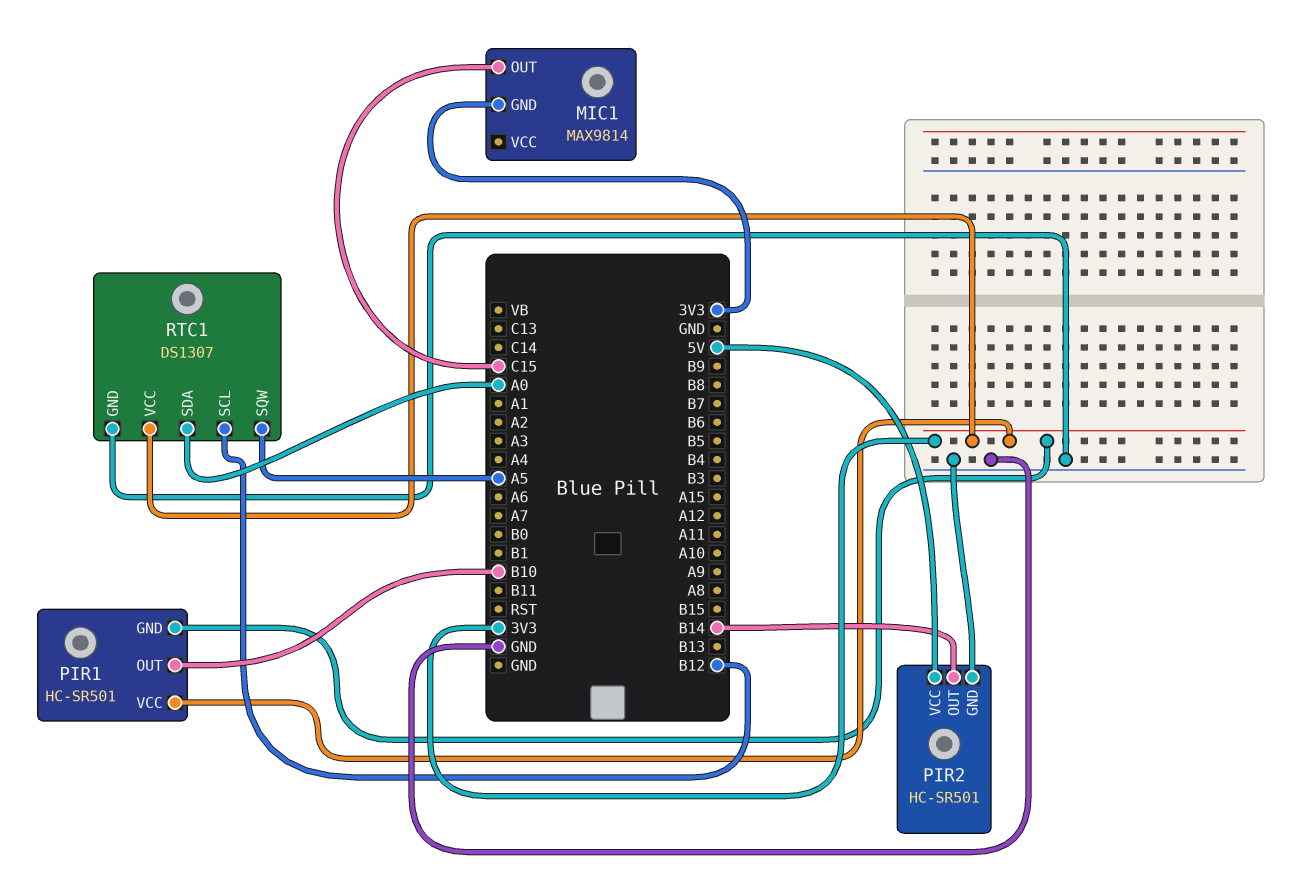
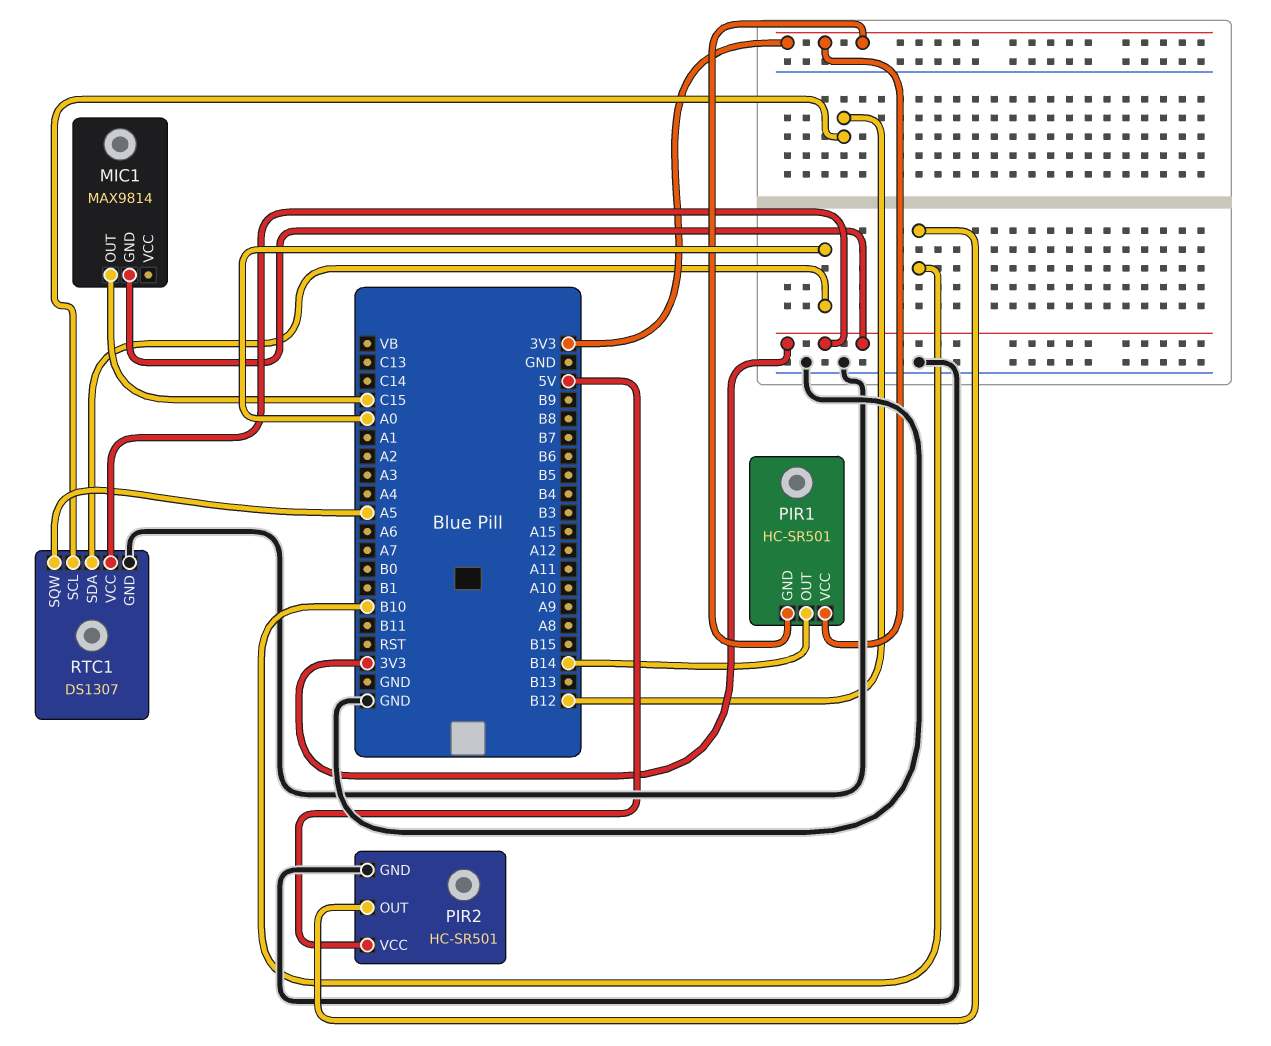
PIR1 pin OUT: B10 -> B14
PIR2 pin OUT: B14 -> B10

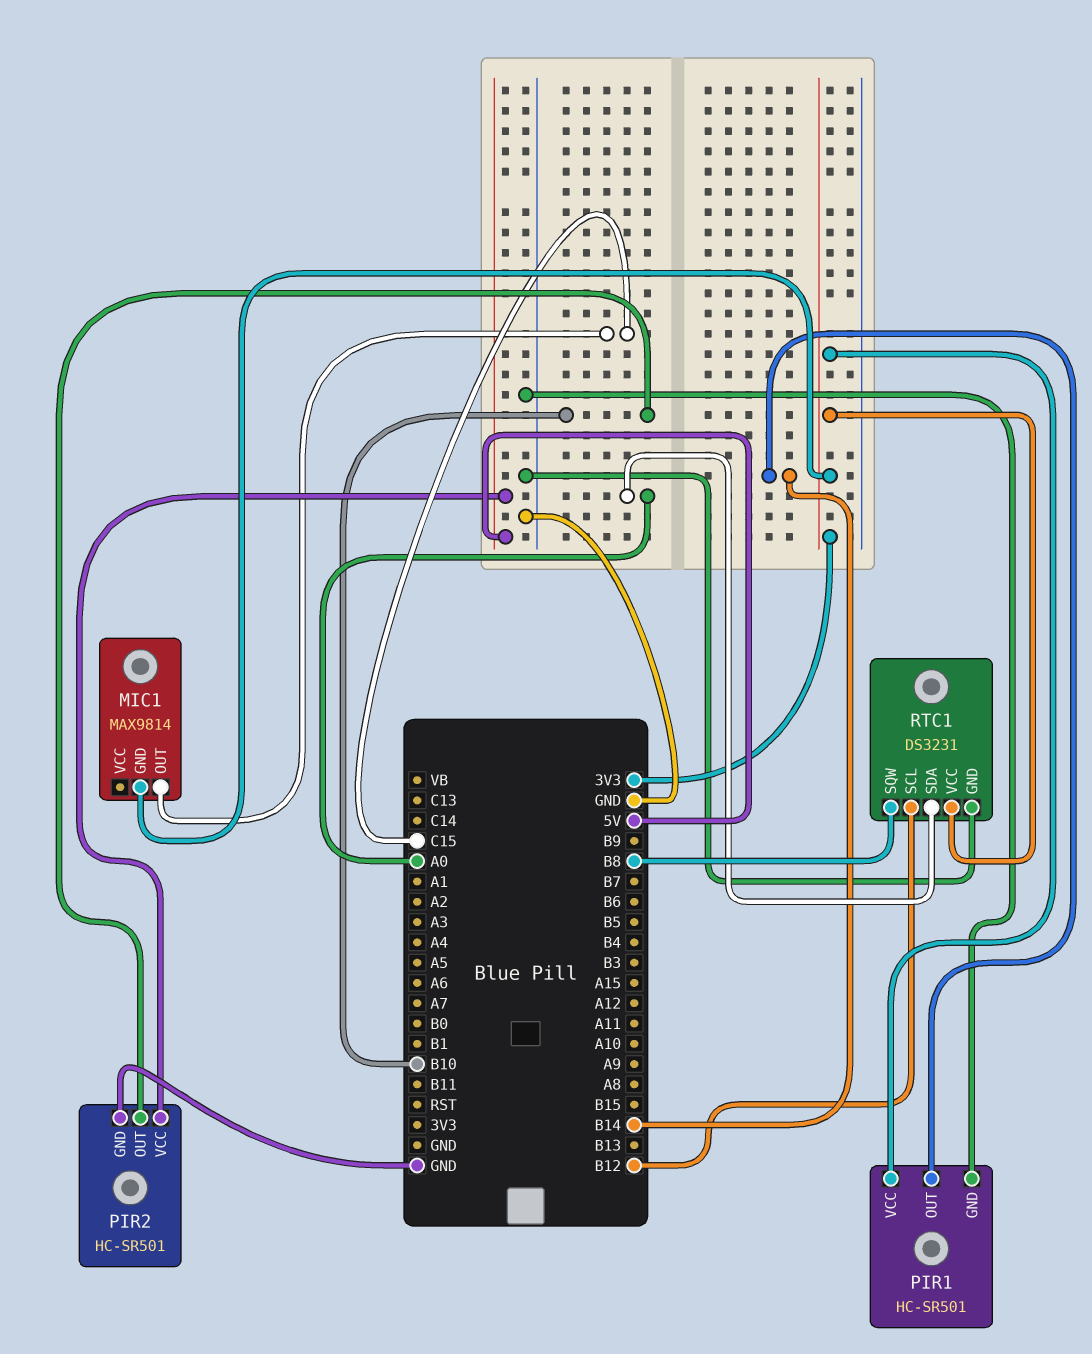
PIR1 pin GND: 3V3 -> GND
RTC1: DS1307 -> DS3231
RTC1 pin SQW: A5 -> B8

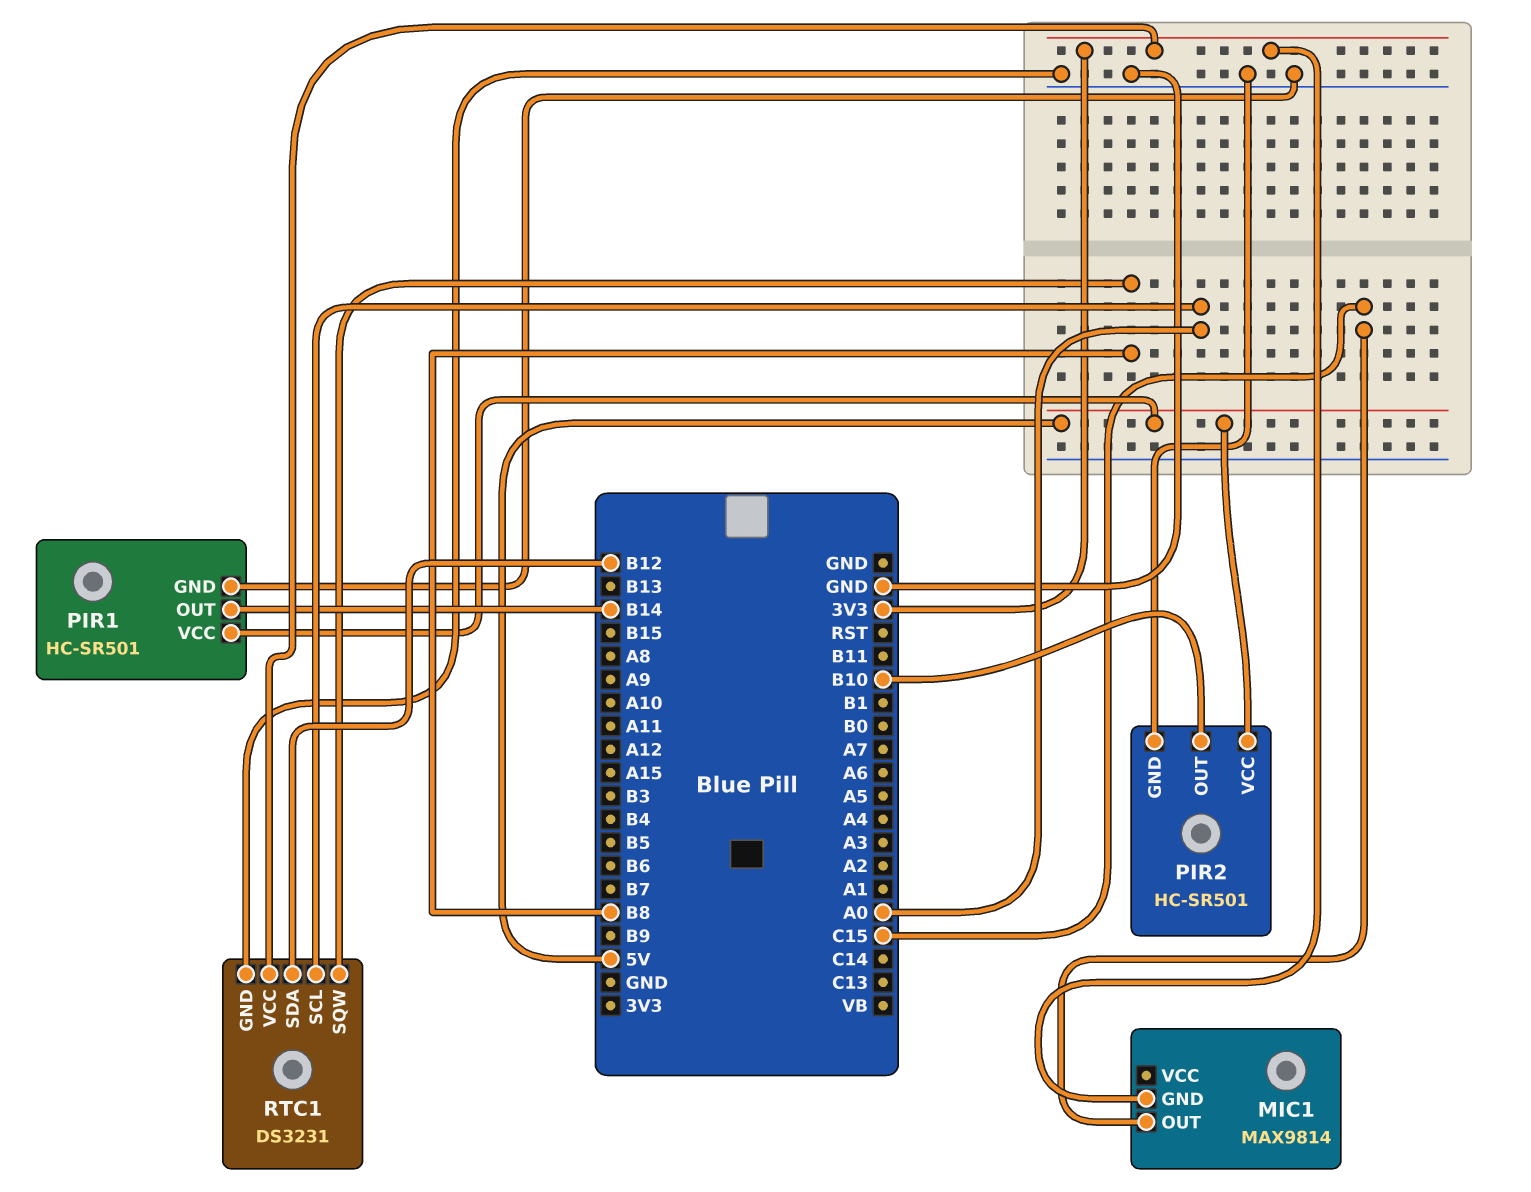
PIR1 pin VCC: 3V3 -> 5V
RTC1 pin SCL: B12 -> A0
RTC1 pin SDA: A0 -> B12

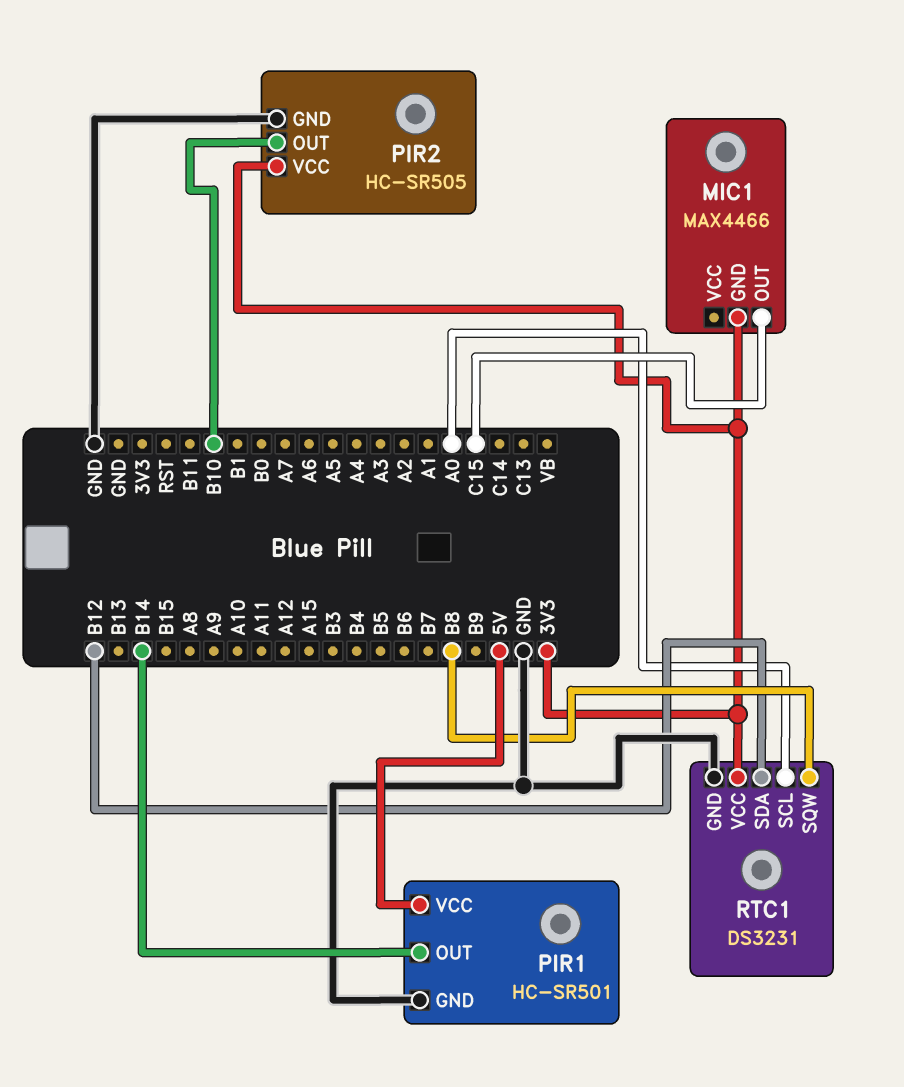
MIC1: MAX9814 -> MAX4466
PIR2: HC-SR501 -> HC-SR505
PIR2 pin VCC: 5V -> 3V3

